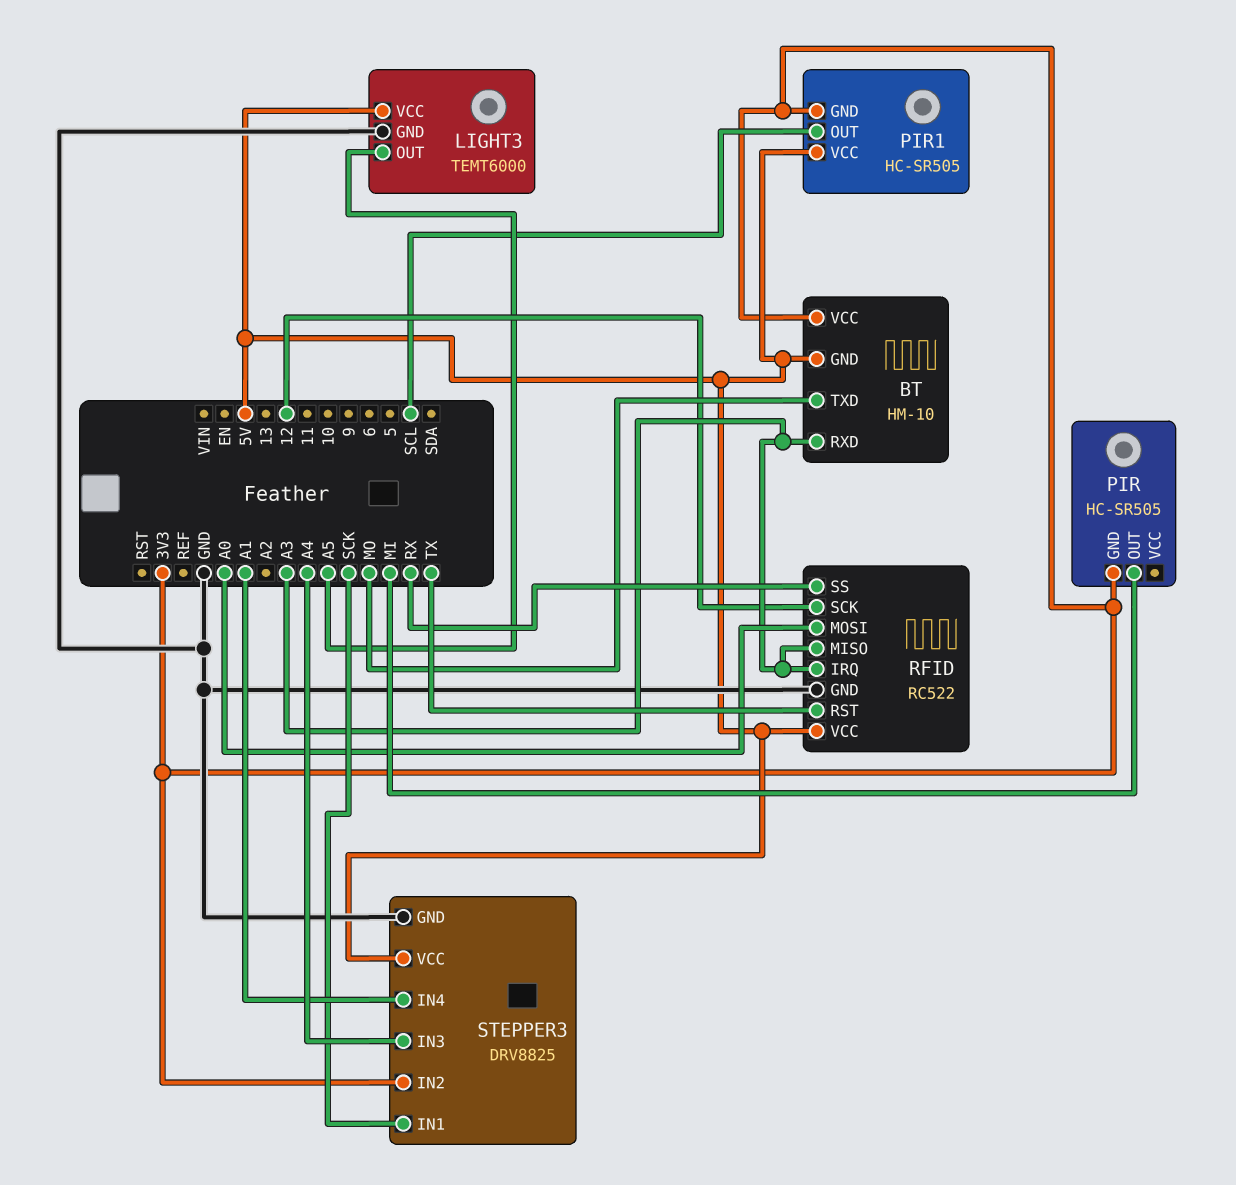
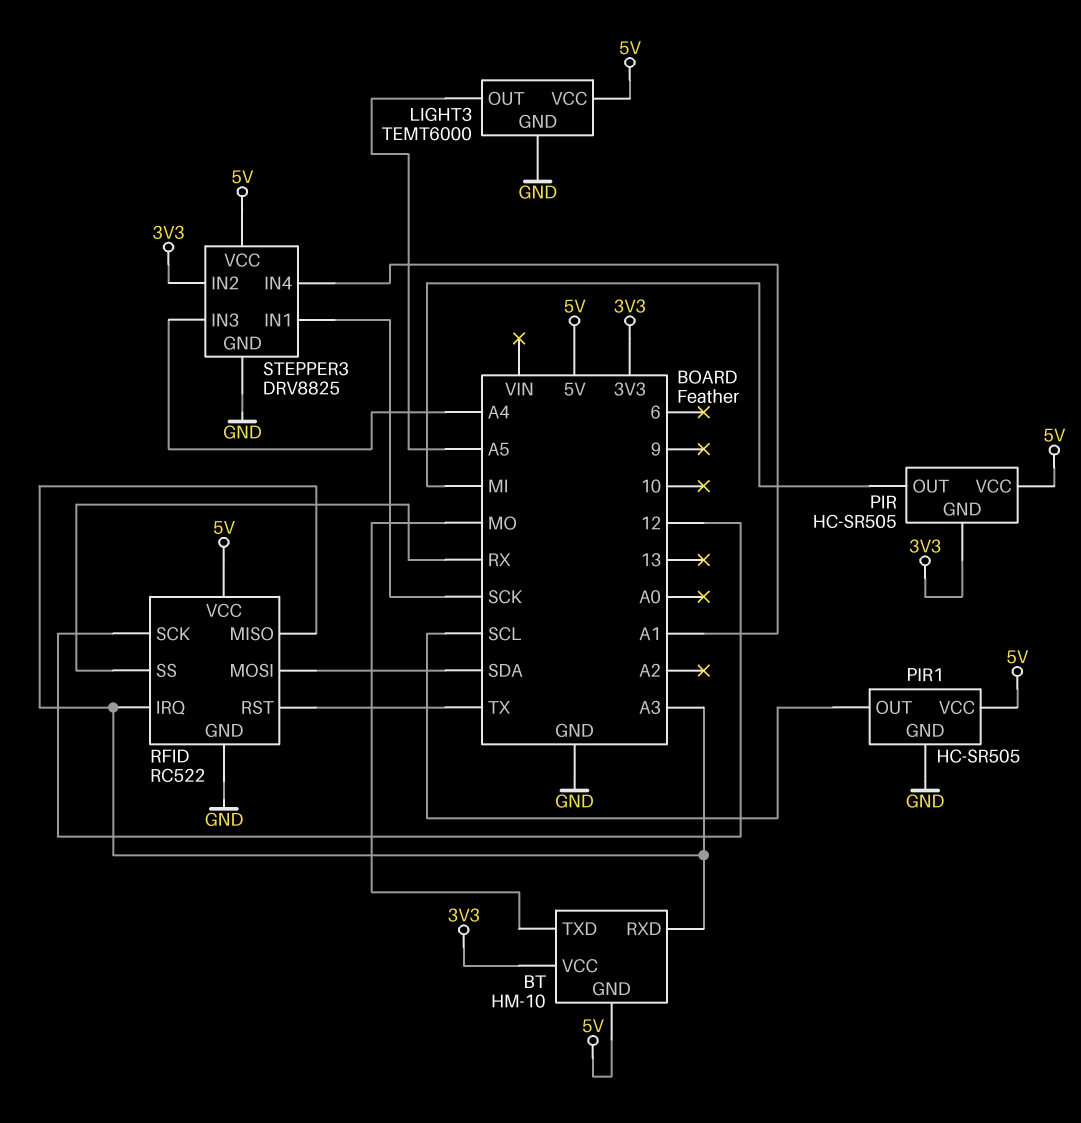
PIR pin VCC: none -> 5V
PIR1 pin GND: 3V3 -> GND
RFID pin MOSI: A0 -> SDA

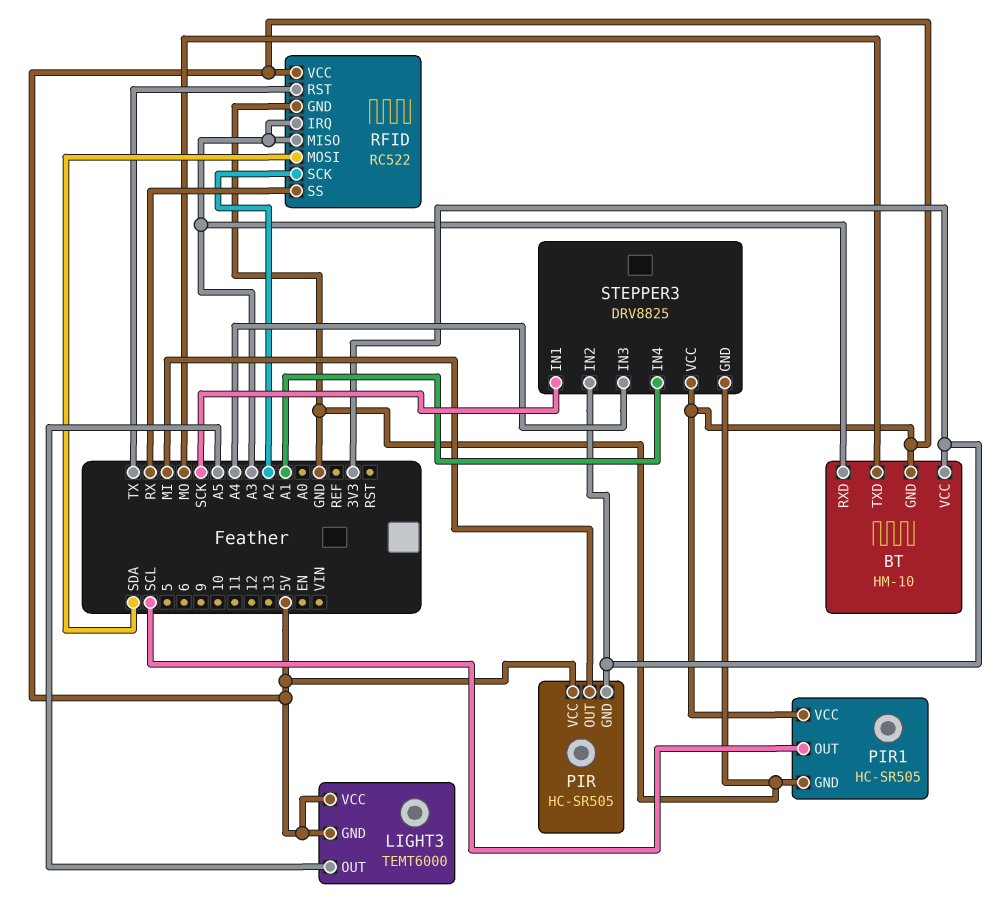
LIGHT3 pin GND: GND -> 5V
RFID pin SCK: 12 -> A2

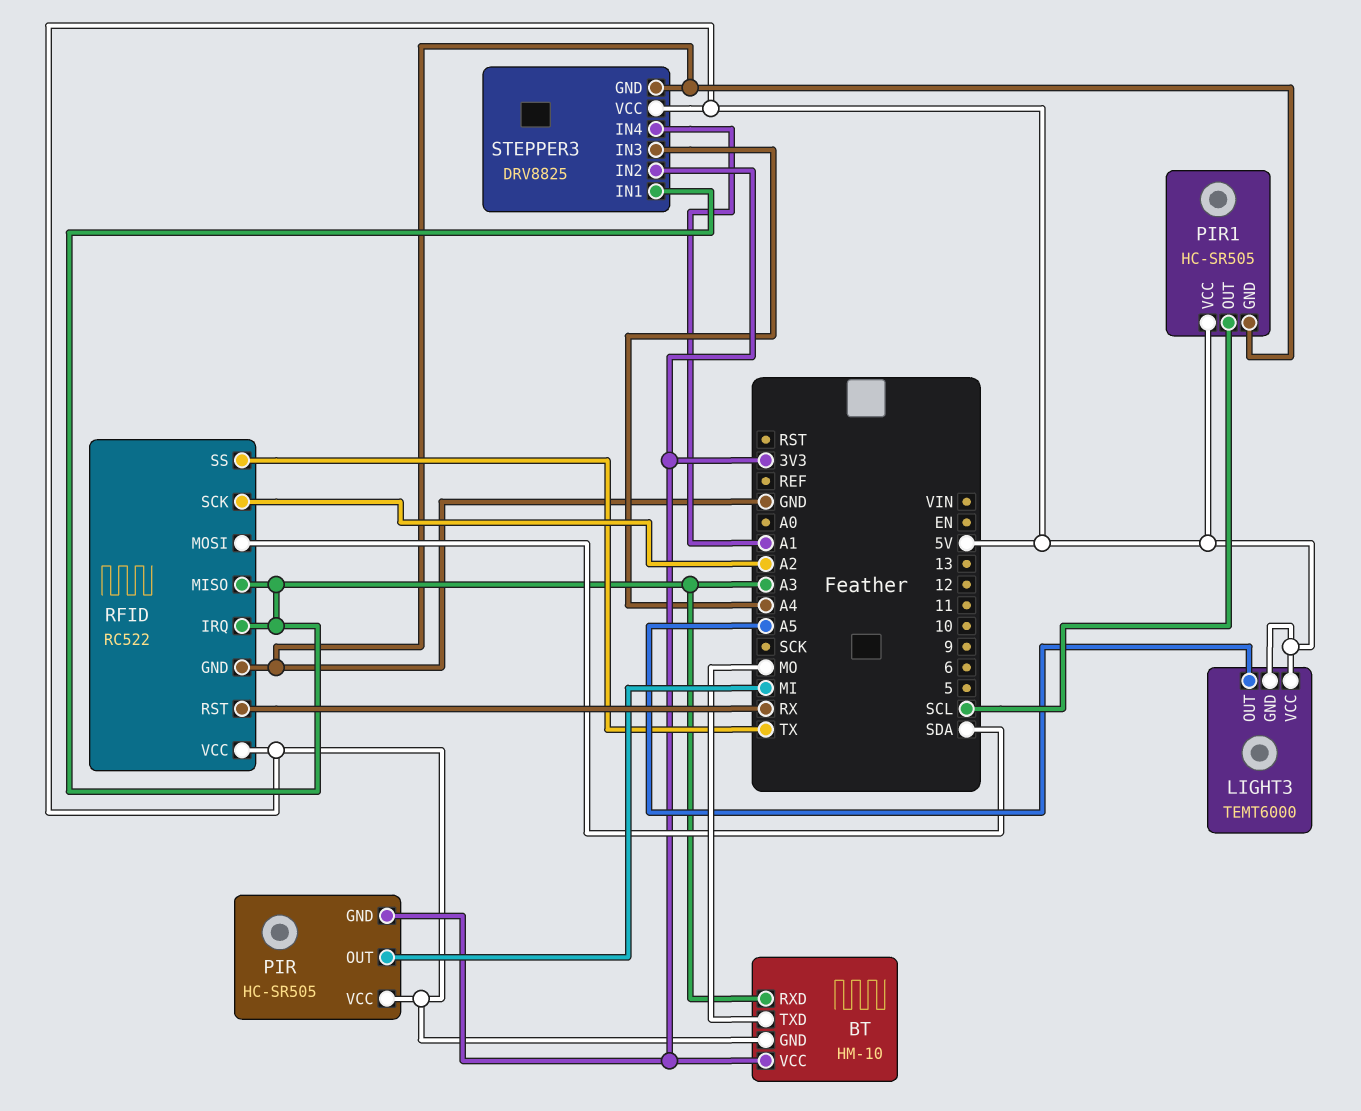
RFID pin RST: TX -> RX
RFID pin SS: RX -> TX
STEPPER3 pin IN1: SCK -> A3

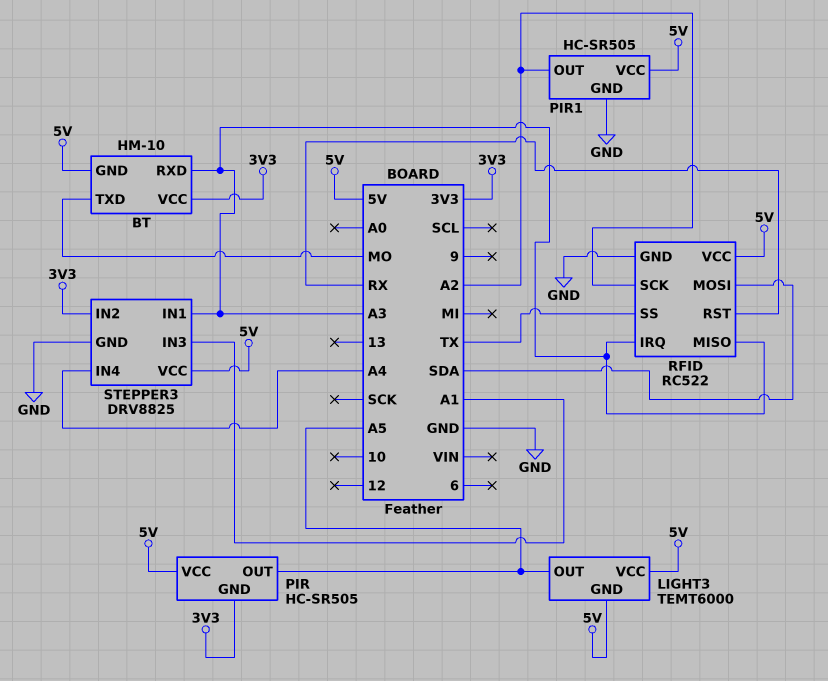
PIR pin OUT: MI -> A5
PIR1 pin OUT: SCL -> A2
STEPPER3 pin IN3: A4 -> A1
STEPPER3 pin IN4: A1 -> A4

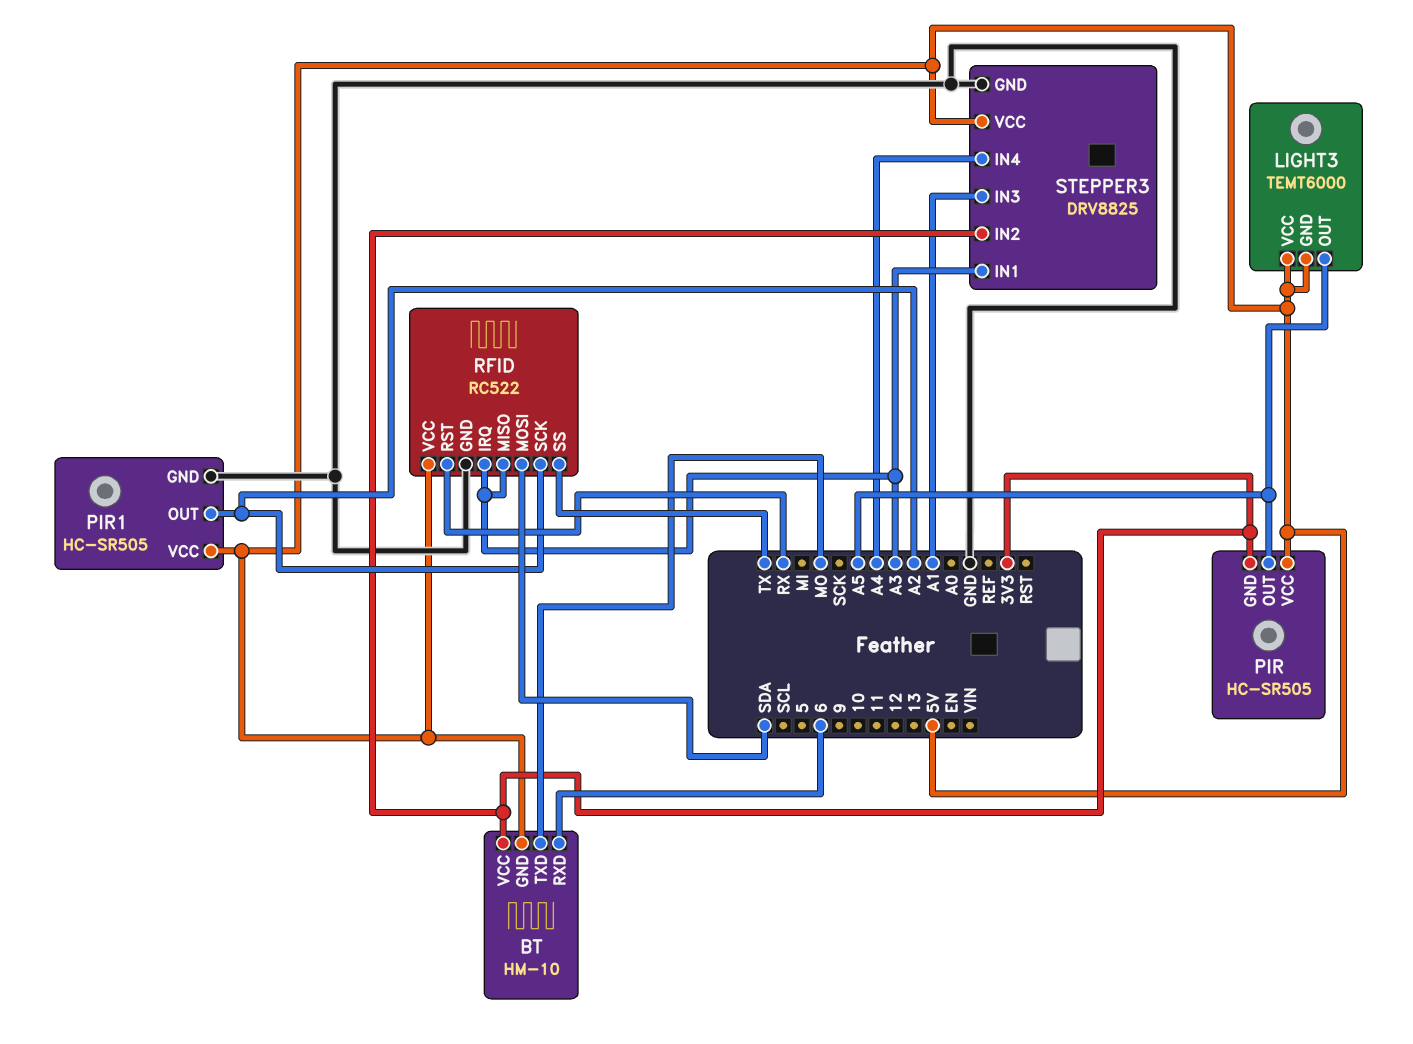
BT pin RXD: A3 -> 6

